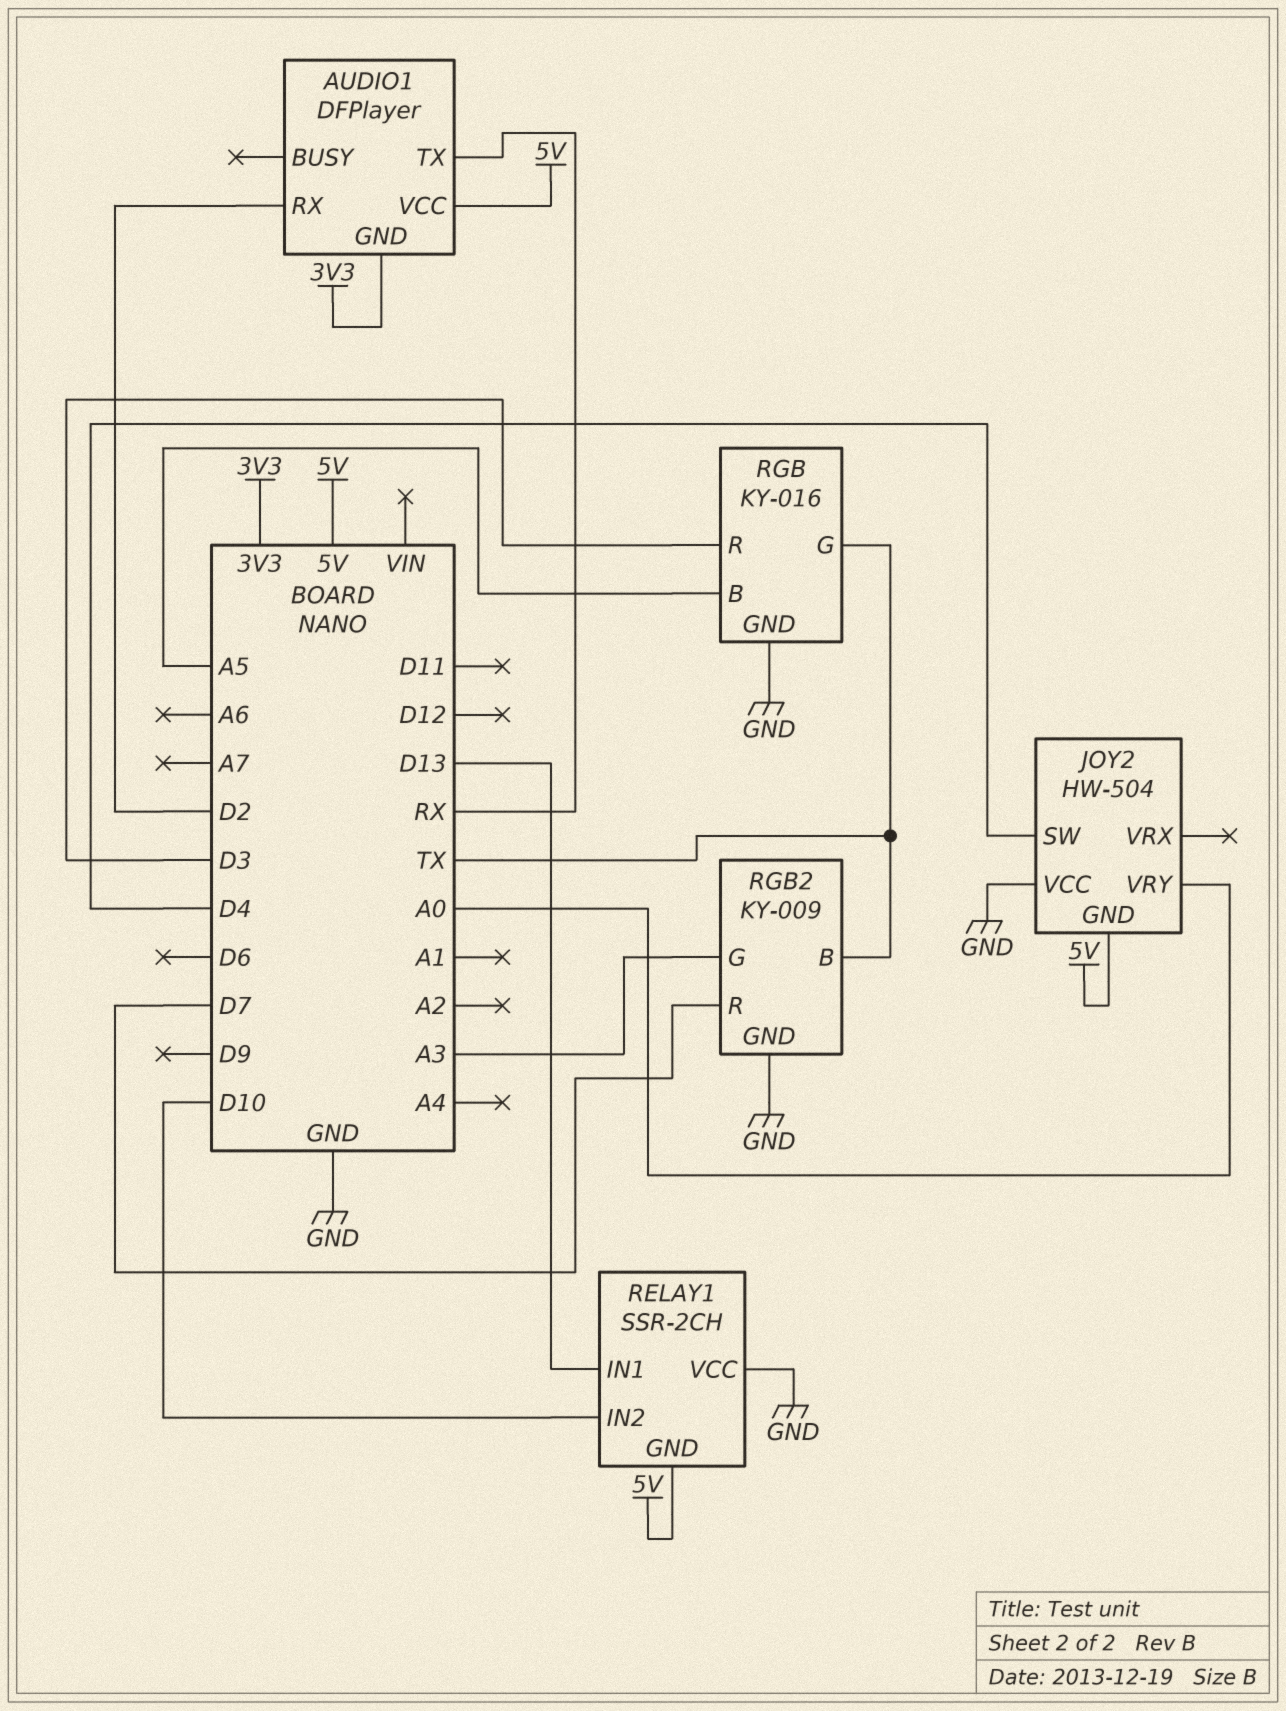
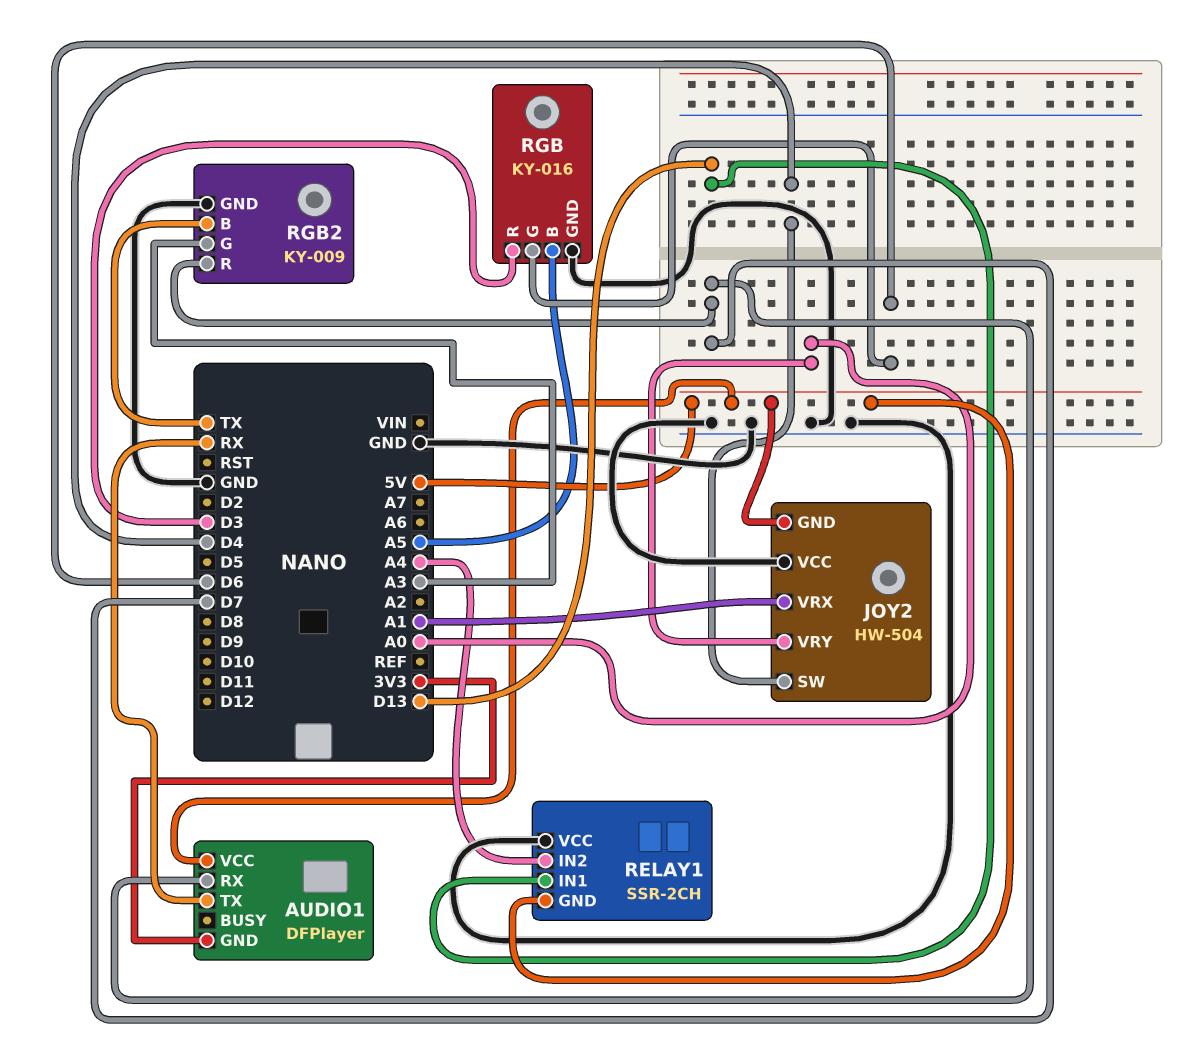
AUDIO1 pin RX: D2 -> D7
JOY2 pin VRX: none -> A1
RELAY1 pin IN2: D10 -> A4
RGB pin G: TX -> D6

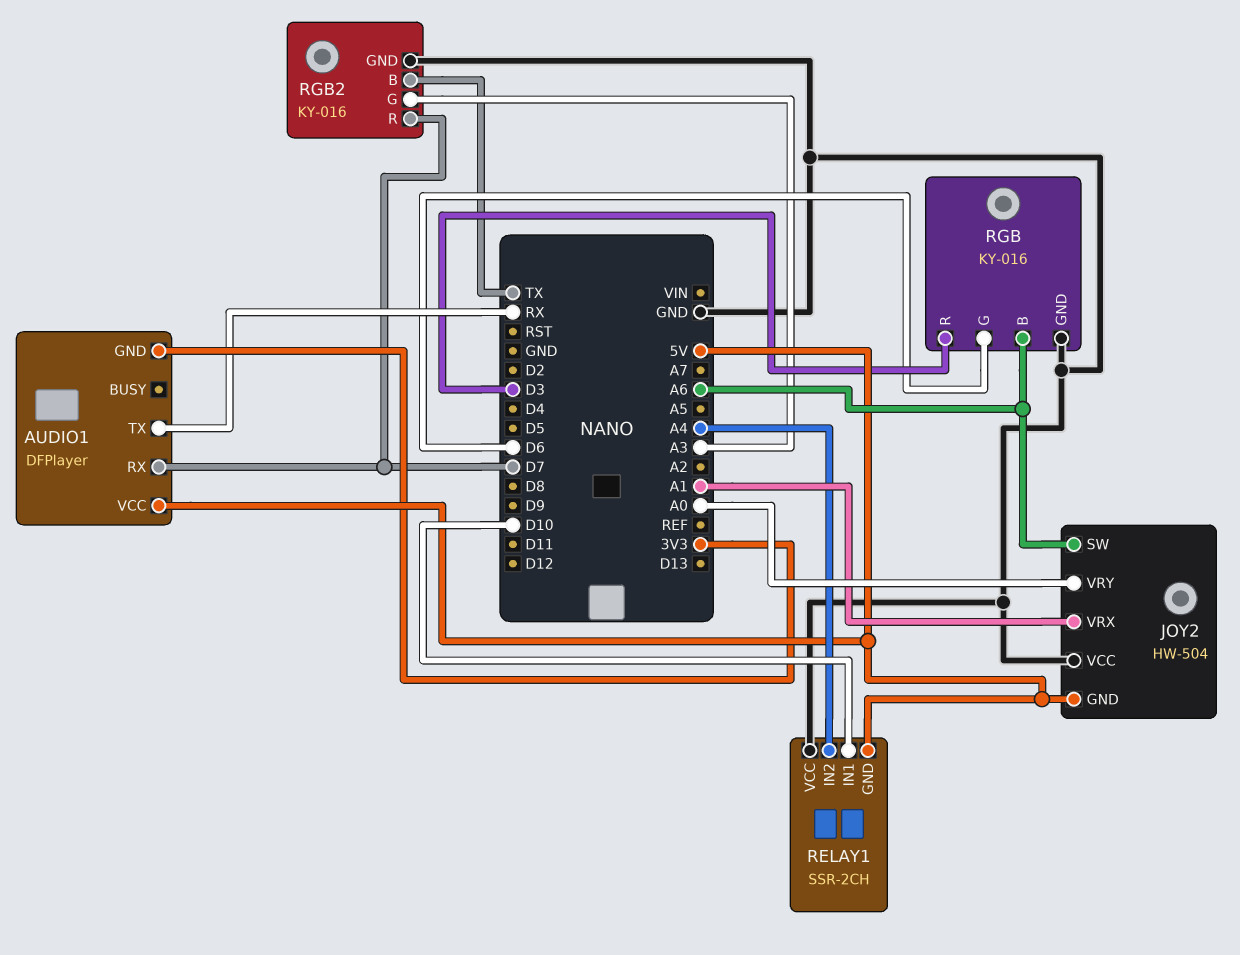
JOY2 pin SW: D4 -> A6
RELAY1 pin IN1: D13 -> D10
RGB pin B: A5 -> A6
RGB2: KY-009 -> KY-016

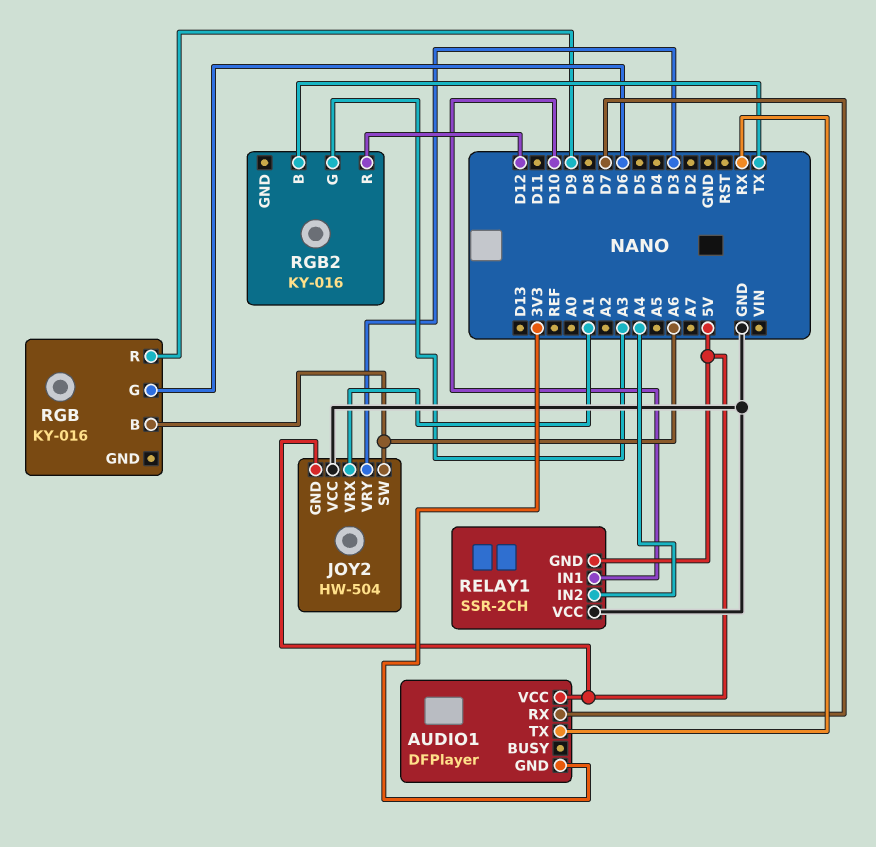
JOY2 pin VRY: A0 -> D3
RGB pin GND: GND -> none
RGB pin R: D3 -> D9
RGB2 pin GND: GND -> none
RGB2 pin R: D7 -> D12

